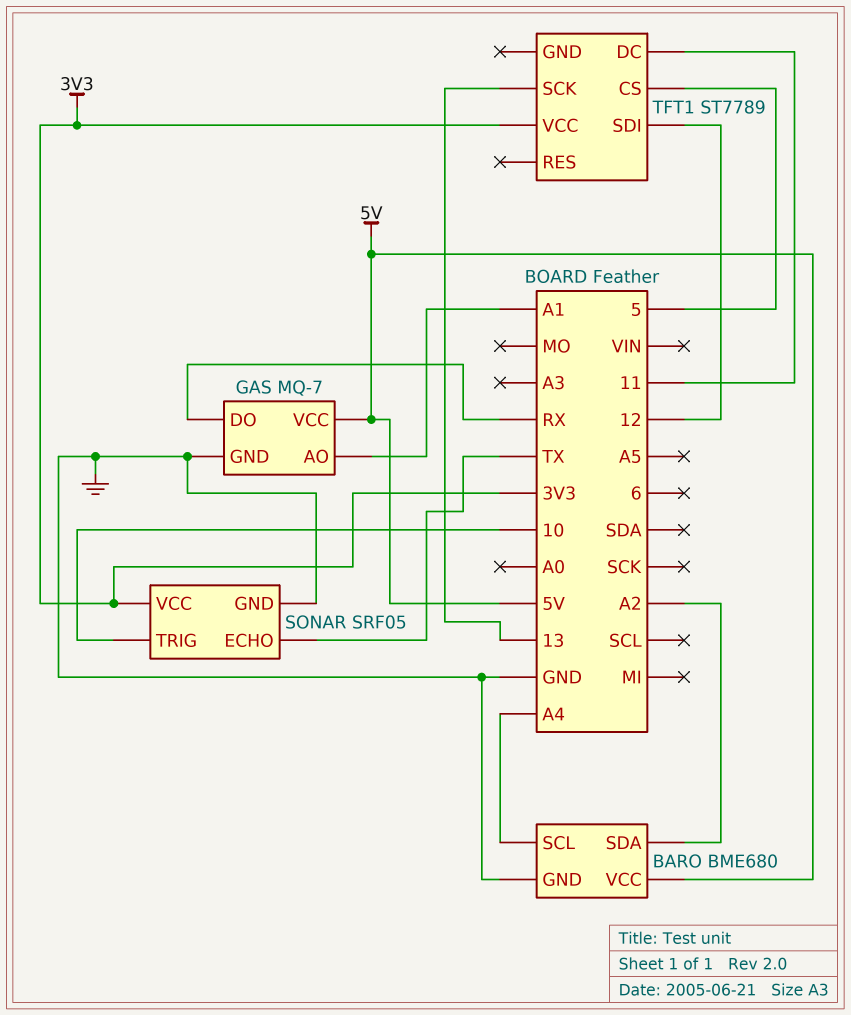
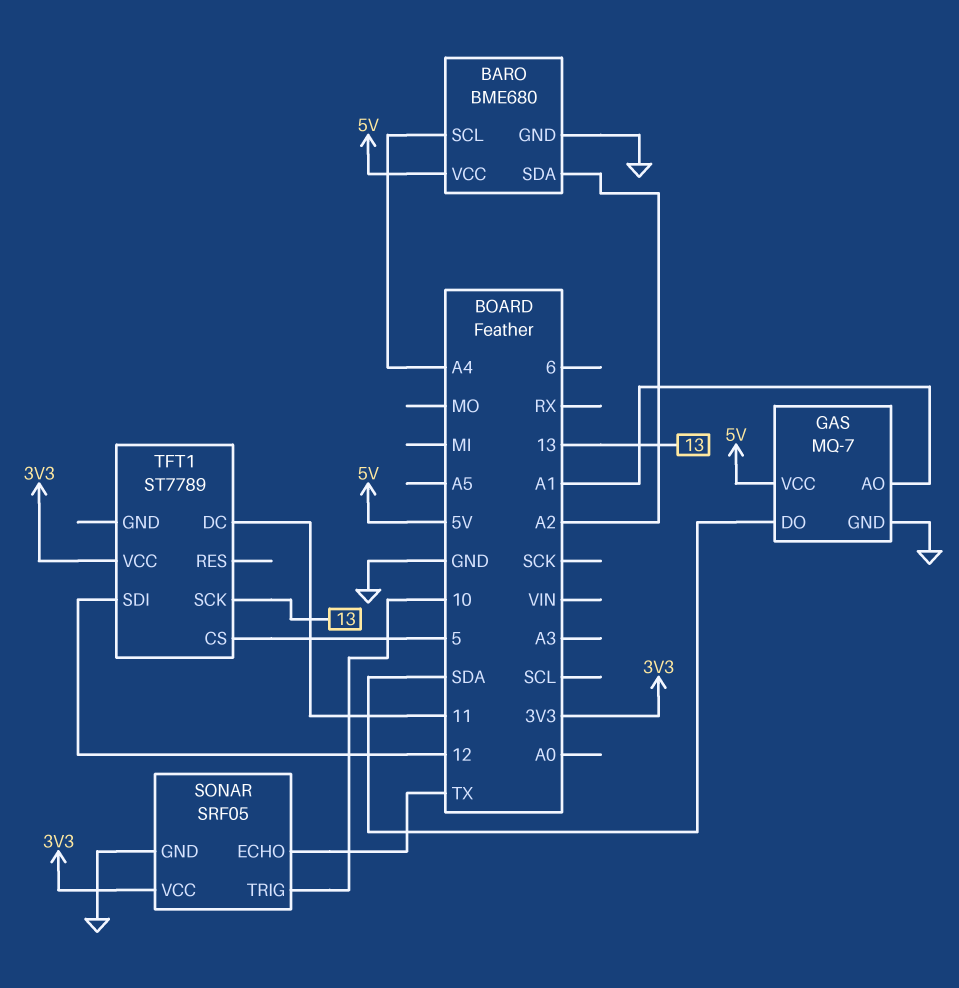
GAS pin DO: RX -> SDA

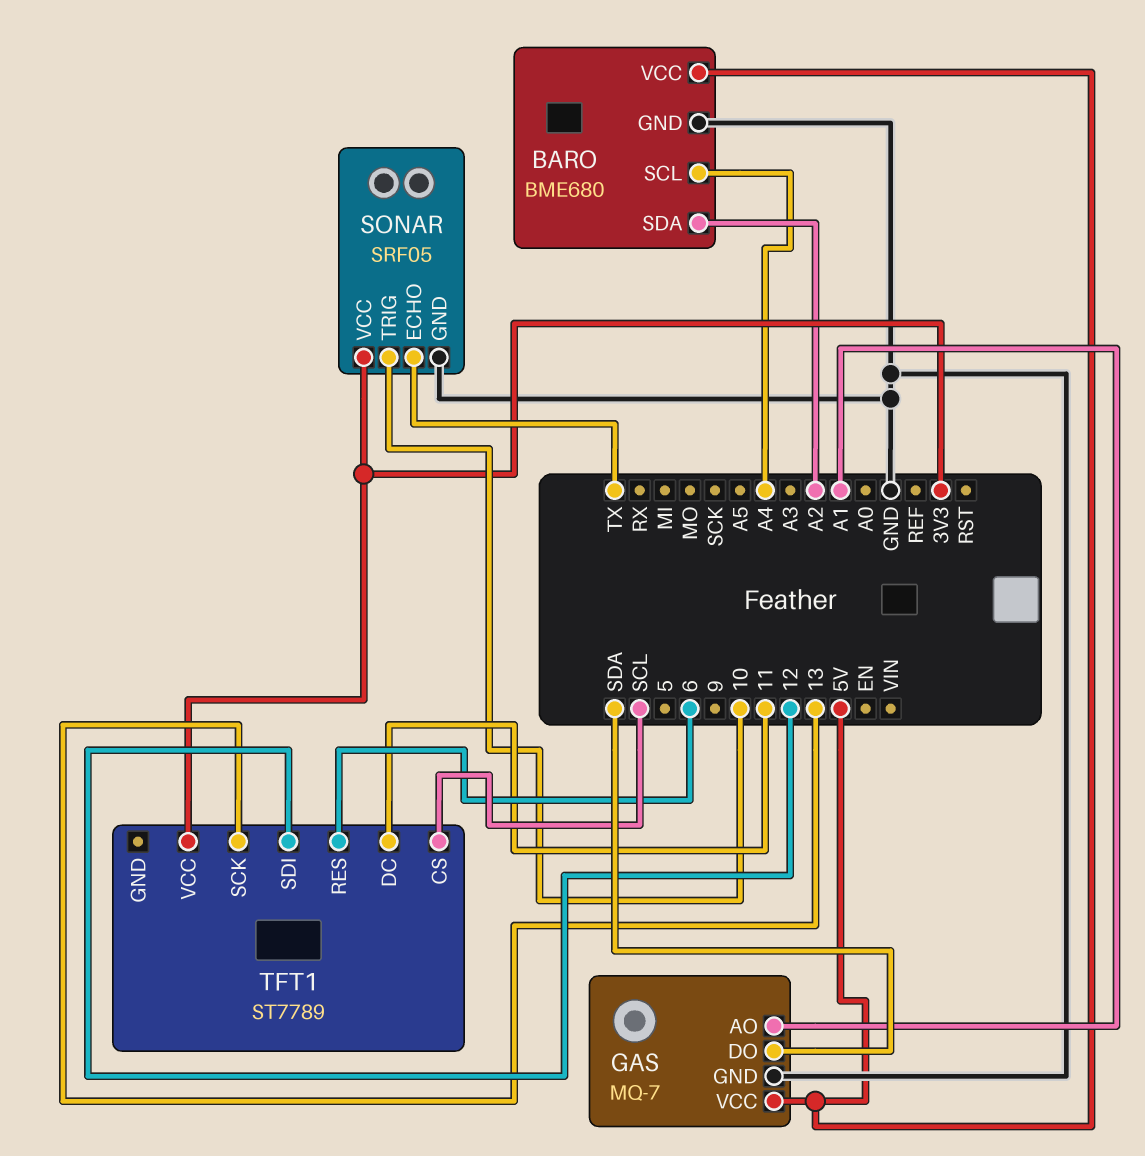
TFT1 pin CS: 5 -> SCL
TFT1 pin RES: none -> 6

